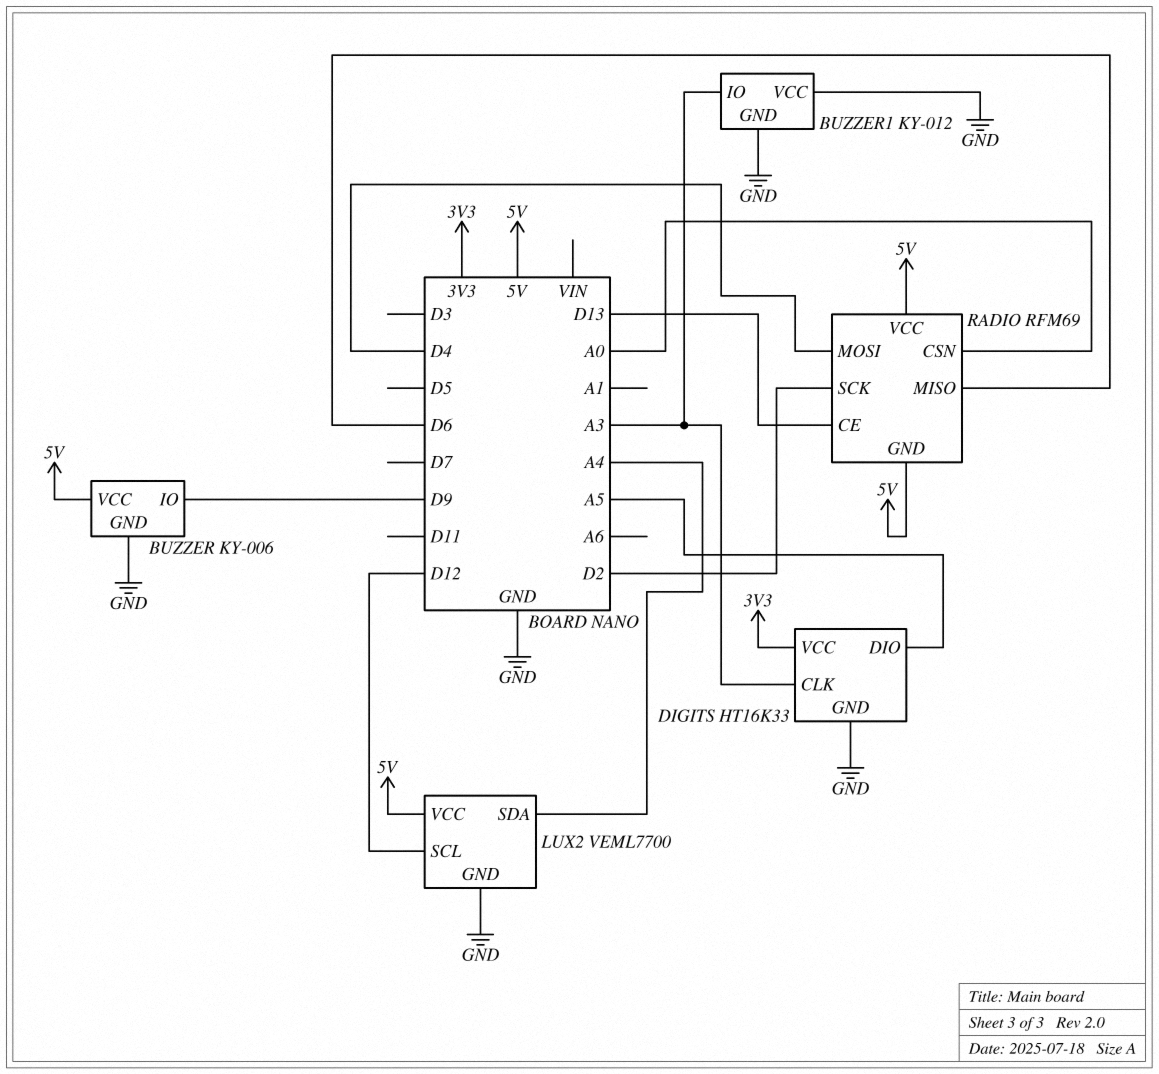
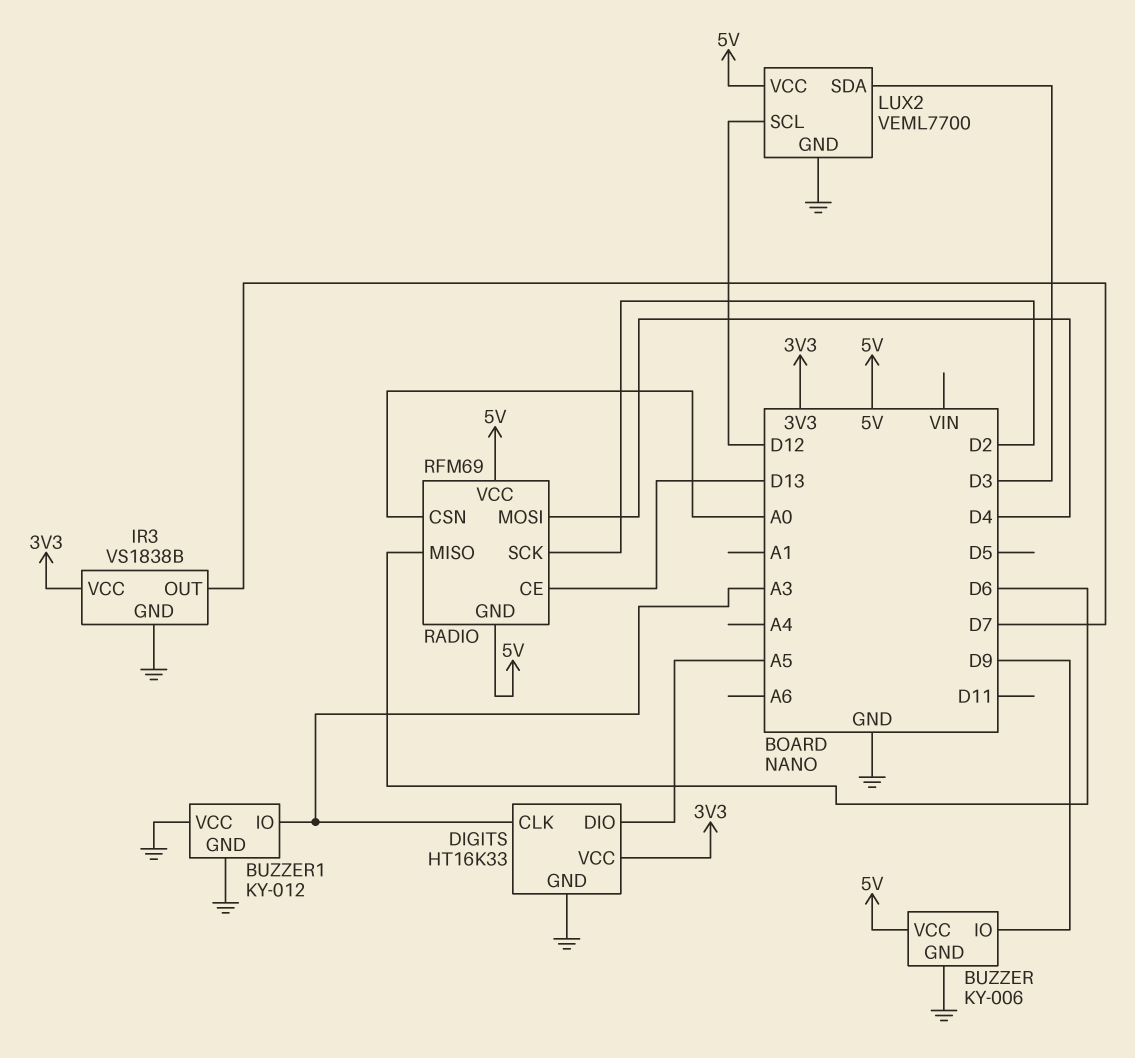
IR3: none -> VS1838B
IR3 pin GND: none -> GND
IR3 pin OUT: none -> D7
IR3 pin VCC: none -> 3V3
LUX2 pin SDA: A4 -> D3

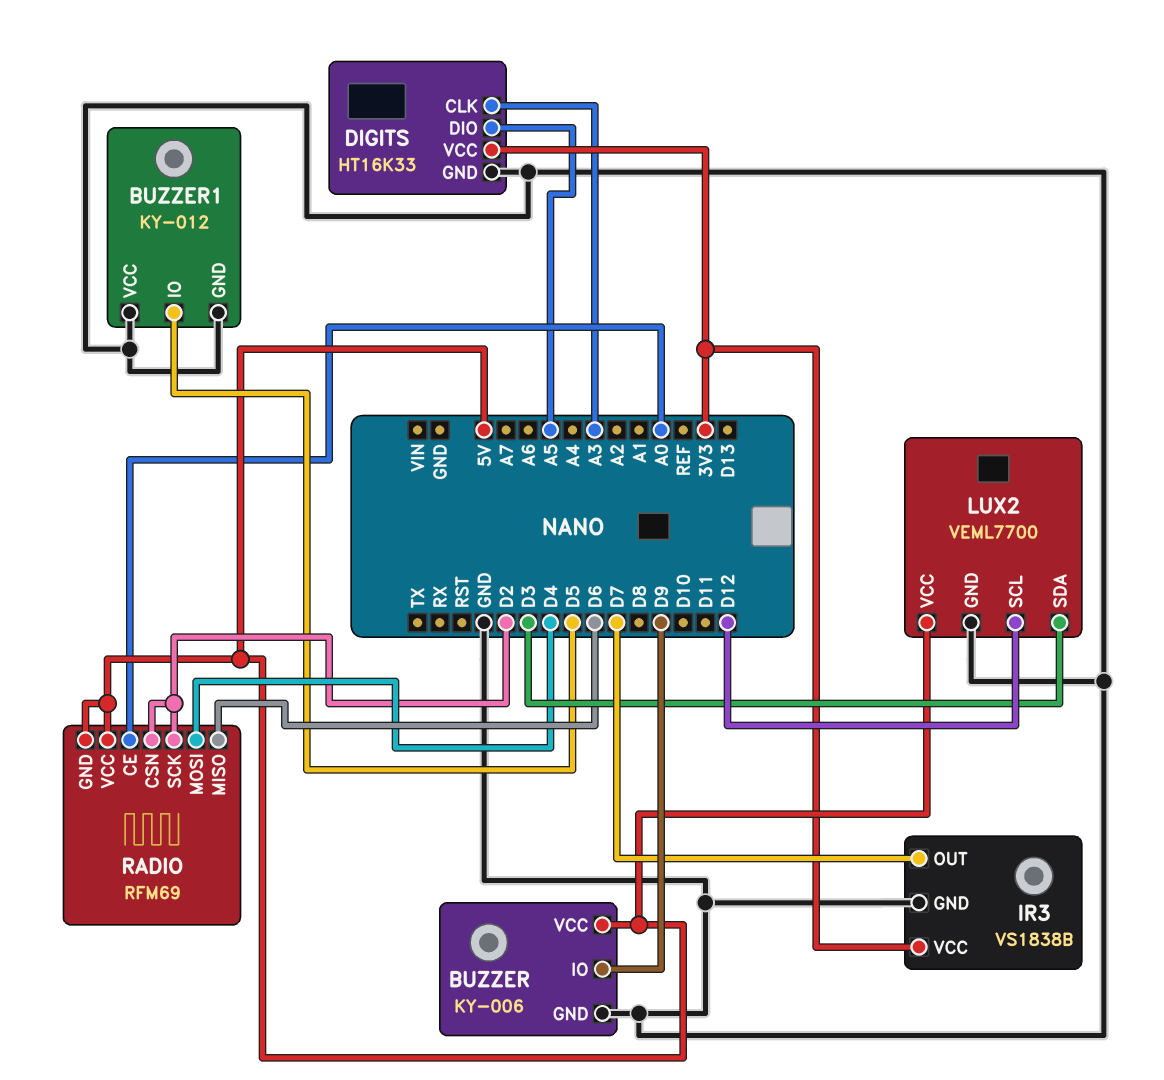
BUZZER1 pin IO: A3 -> D5
RADIO pin CE: D13 -> A0
RADIO pin CSN: A0 -> D2

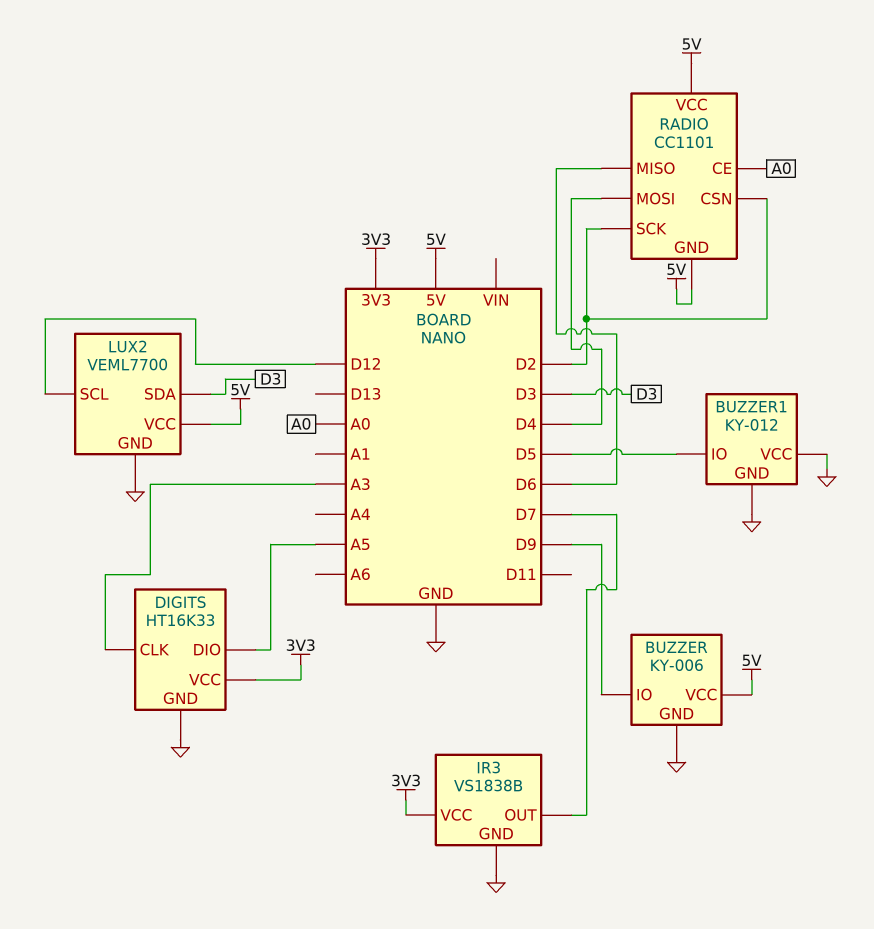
RADIO: RFM69 -> CC1101

